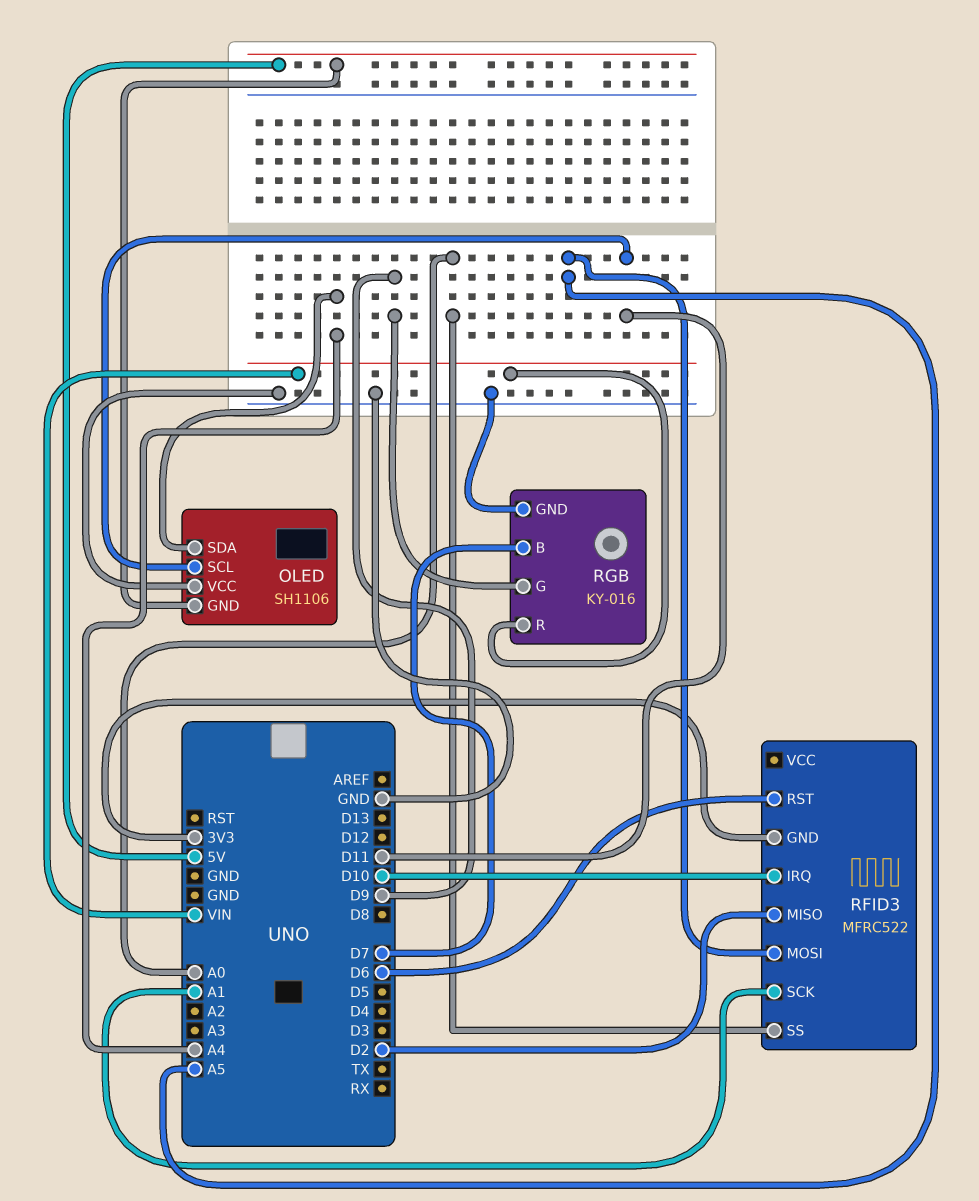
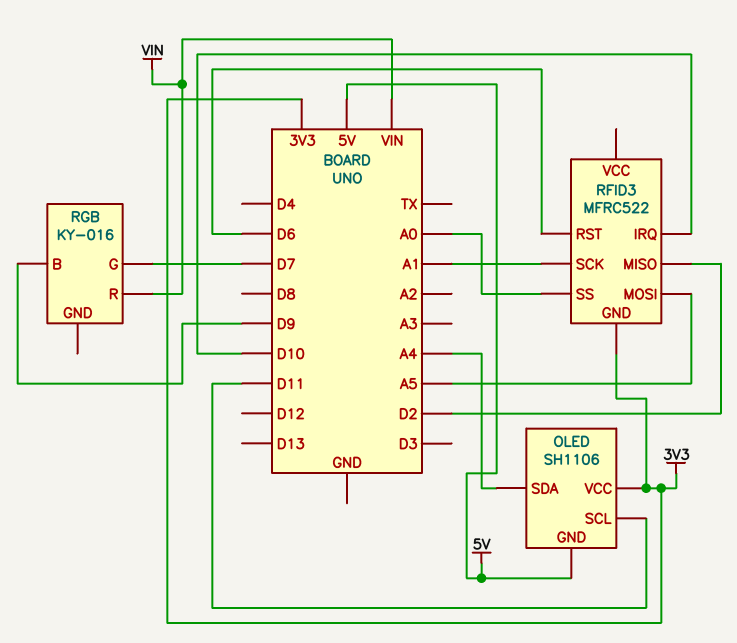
OLED pin VCC: GND -> 3V3
RGB pin B: D7 -> D9
RGB pin G: D9 -> D7
RGB pin GND: GND -> none

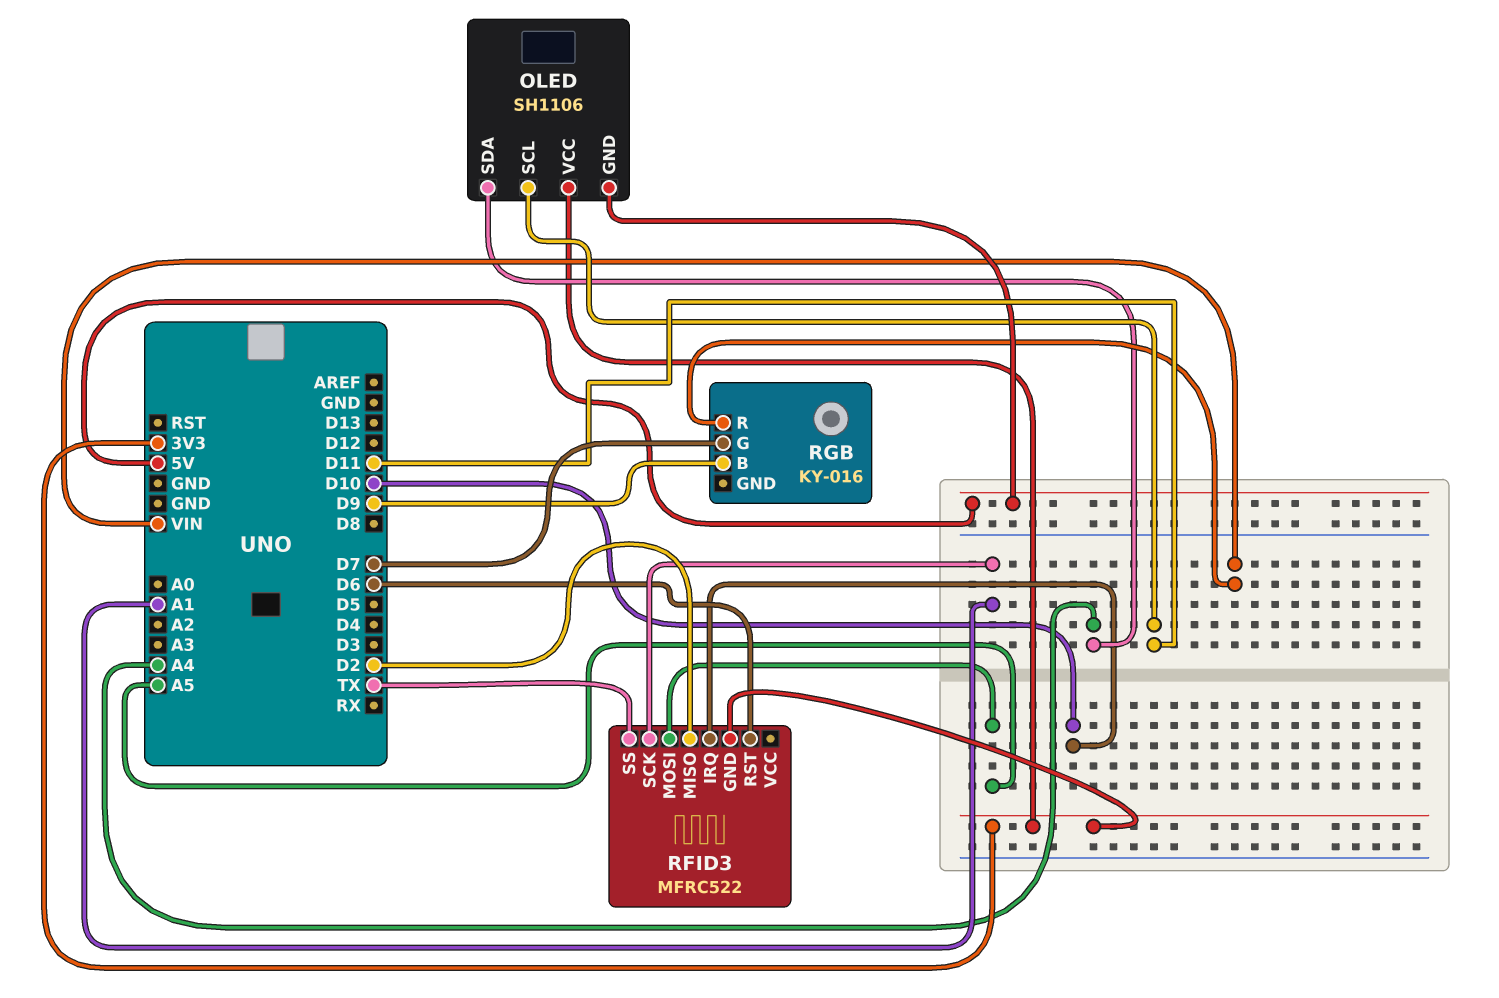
RFID3 pin SS: A0 -> TX

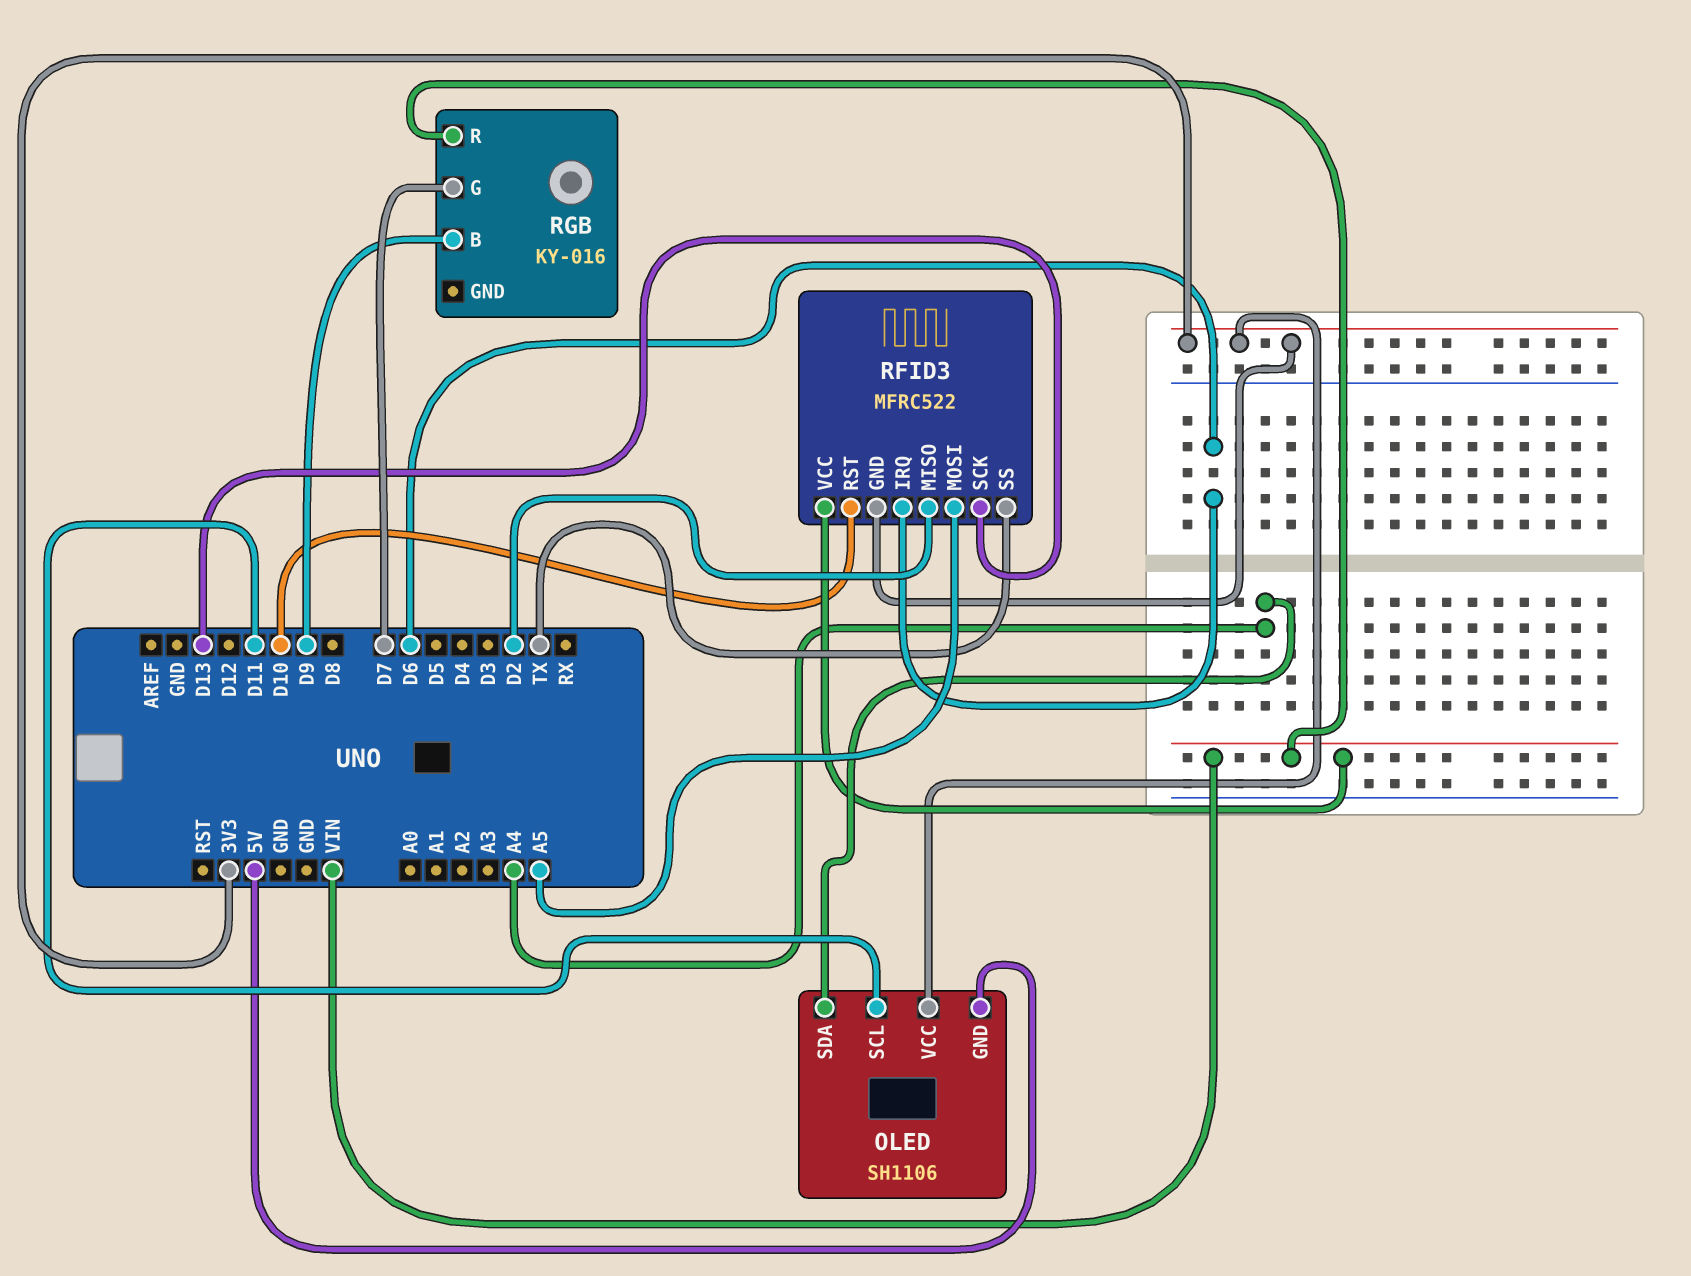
RFID3 pin IRQ: D10 -> D6
RFID3 pin RST: D6 -> D10
RFID3 pin SCK: A1 -> D13
RFID3 pin VCC: none -> VIN

